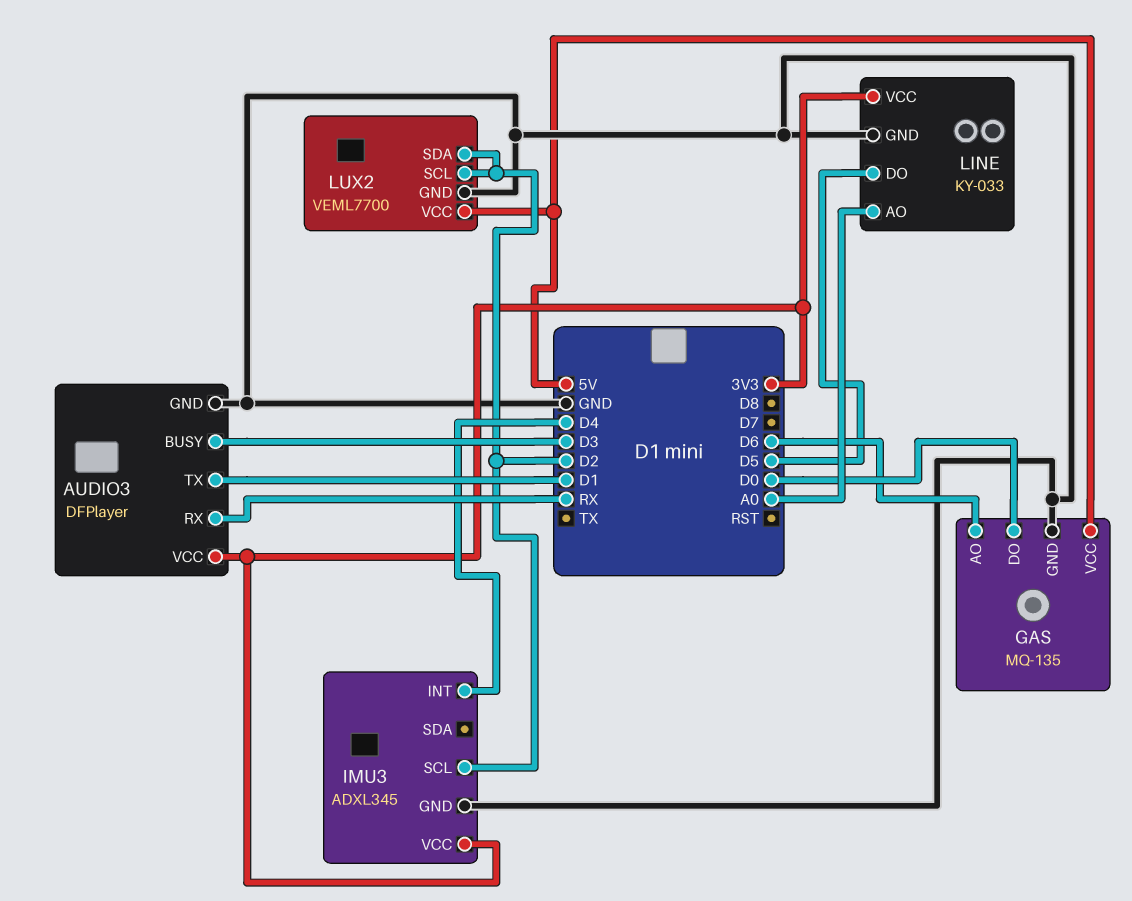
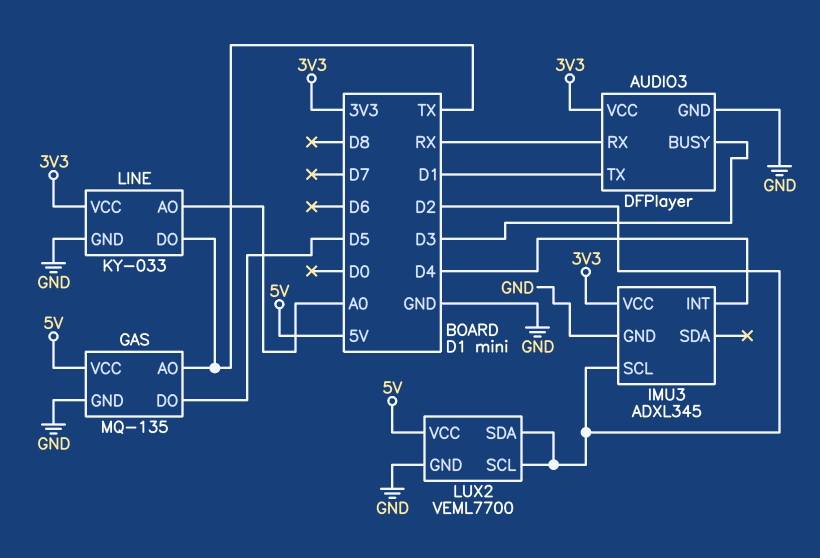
GAS pin AO: D6 -> TX
GAS pin DO: D0 -> D5
LINE pin DO: D5 -> TX

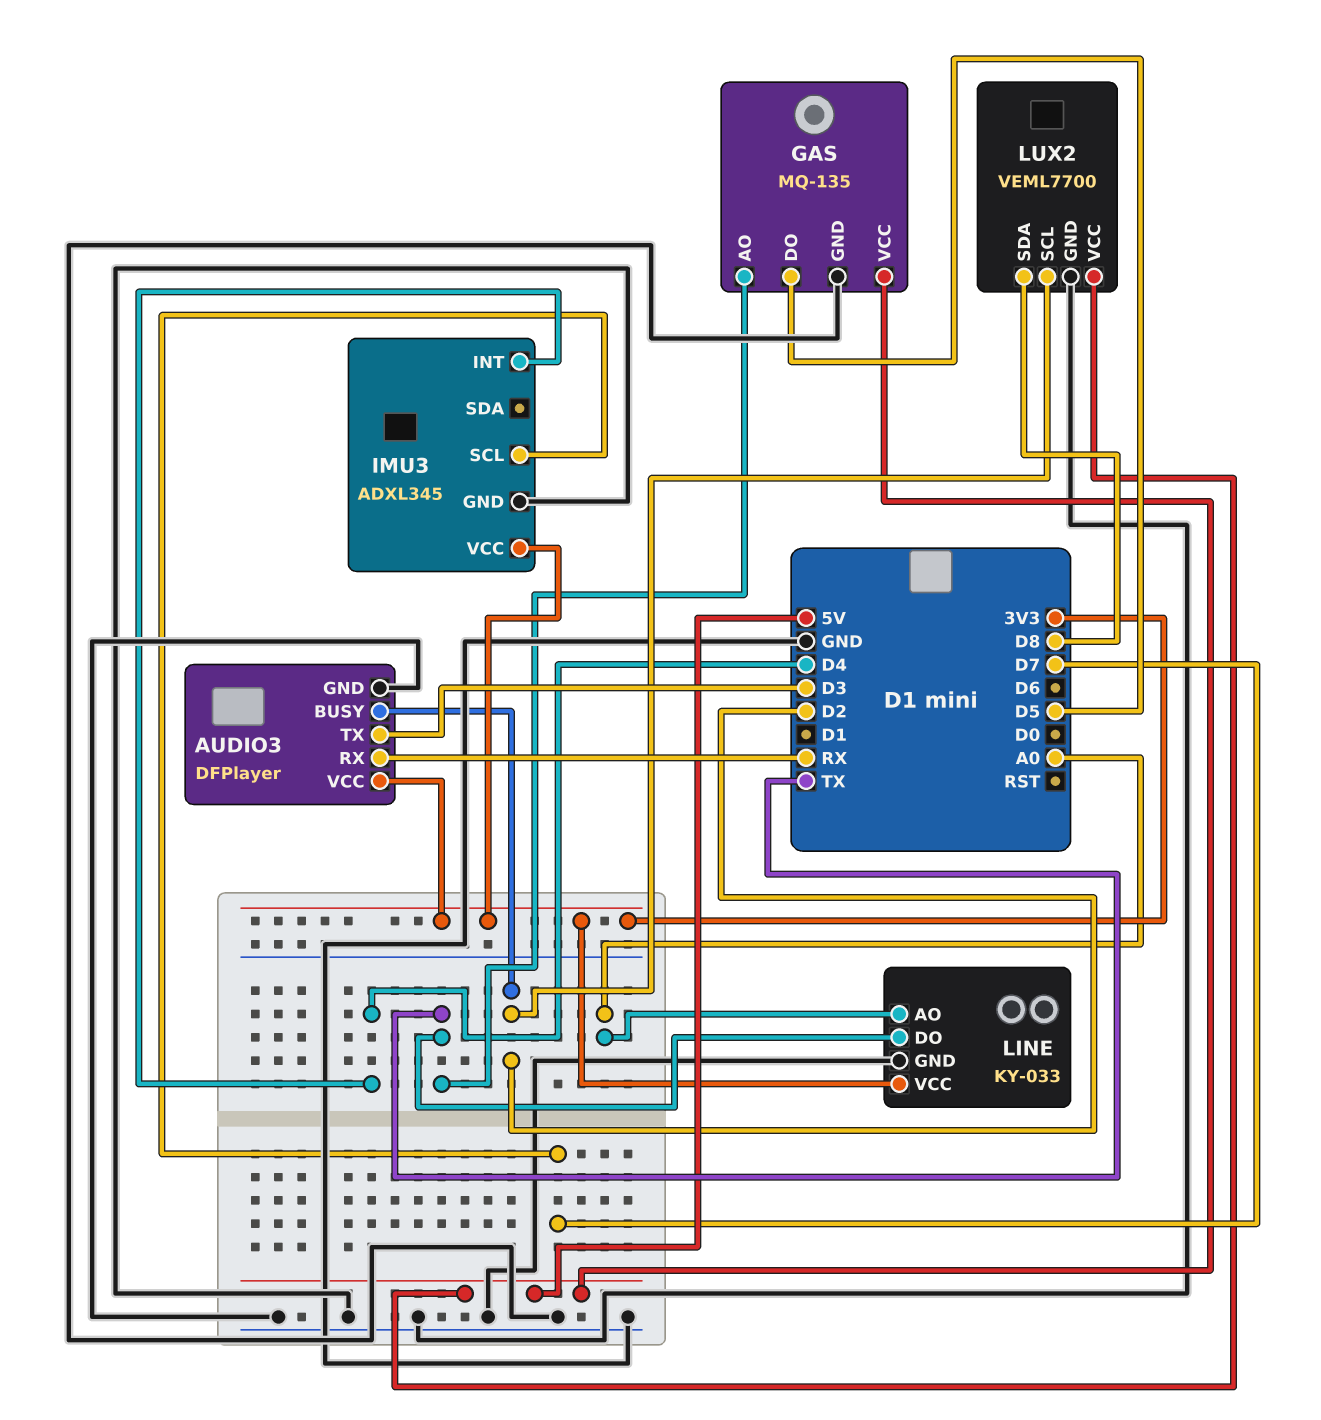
AUDIO3 pin BUSY: D3 -> D2
AUDIO3 pin TX: D1 -> D3
IMU3 pin SCL: D2 -> D7
LUX2 pin SDA: D2 -> D8

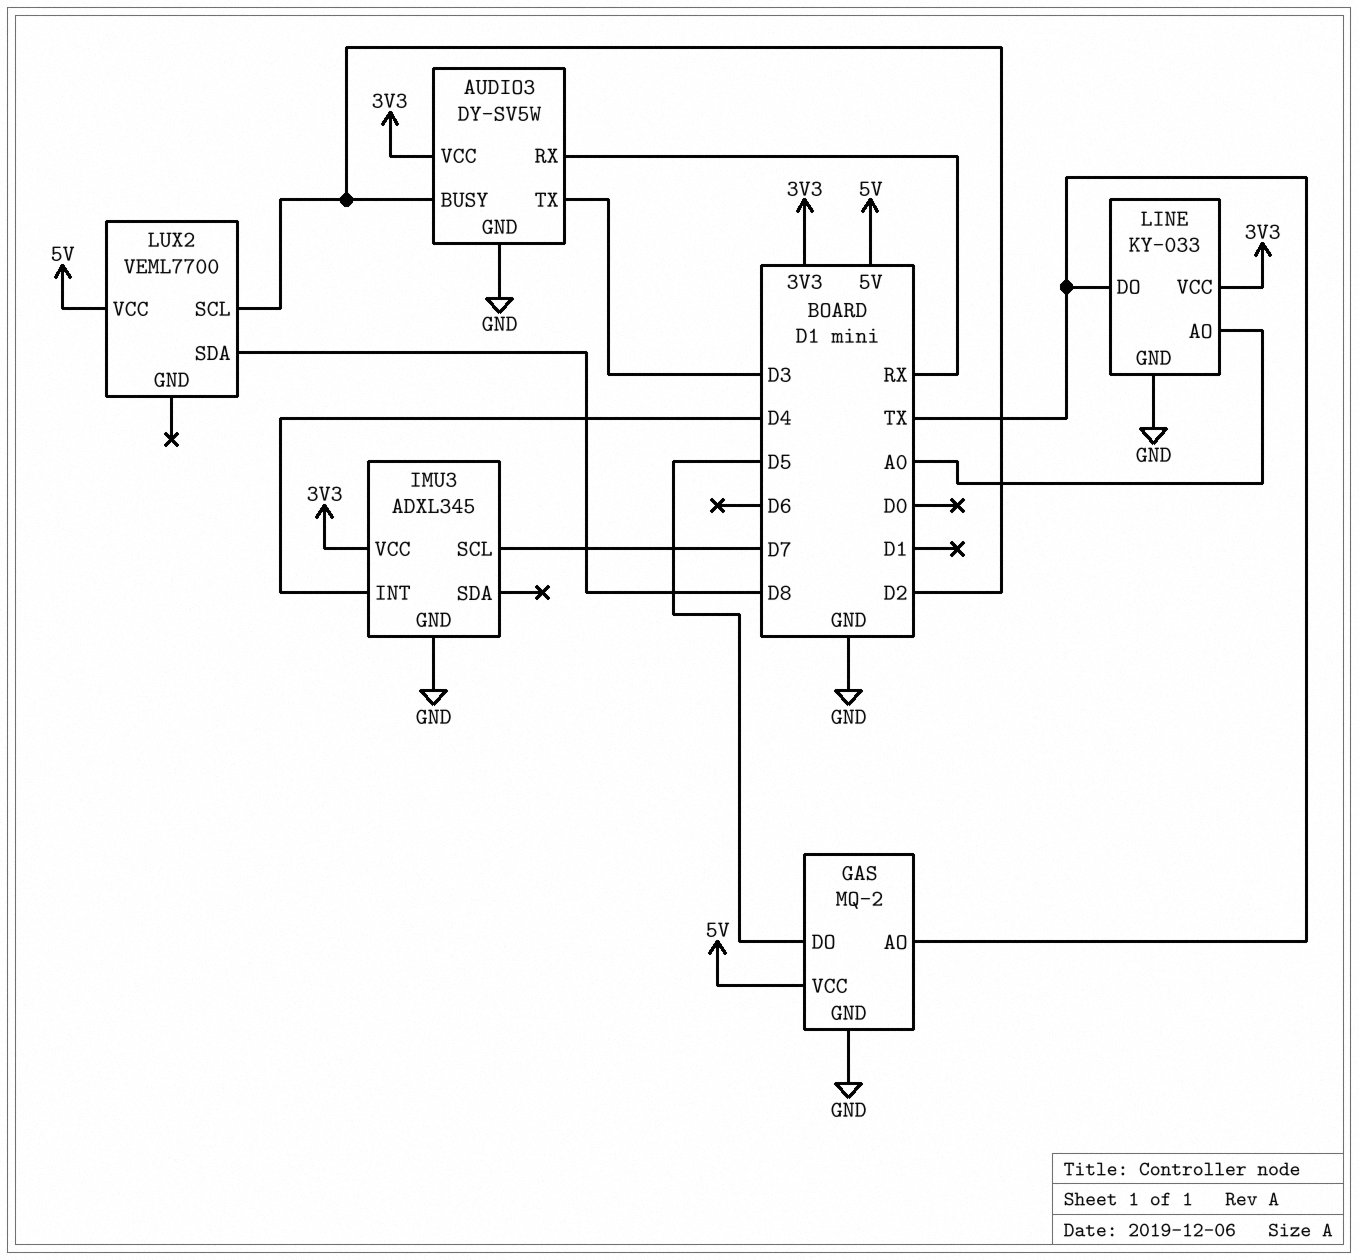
AUDIO3: DFPlayer -> DY-SV5W
GAS: MQ-135 -> MQ-2
LUX2 pin GND: GND -> none

